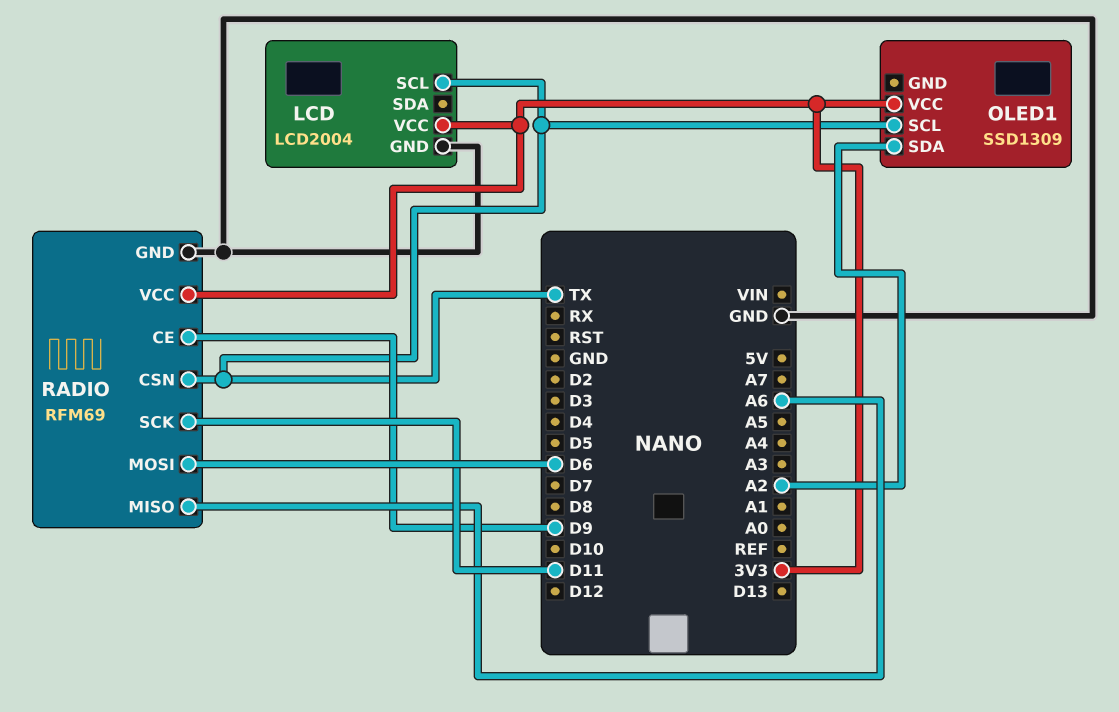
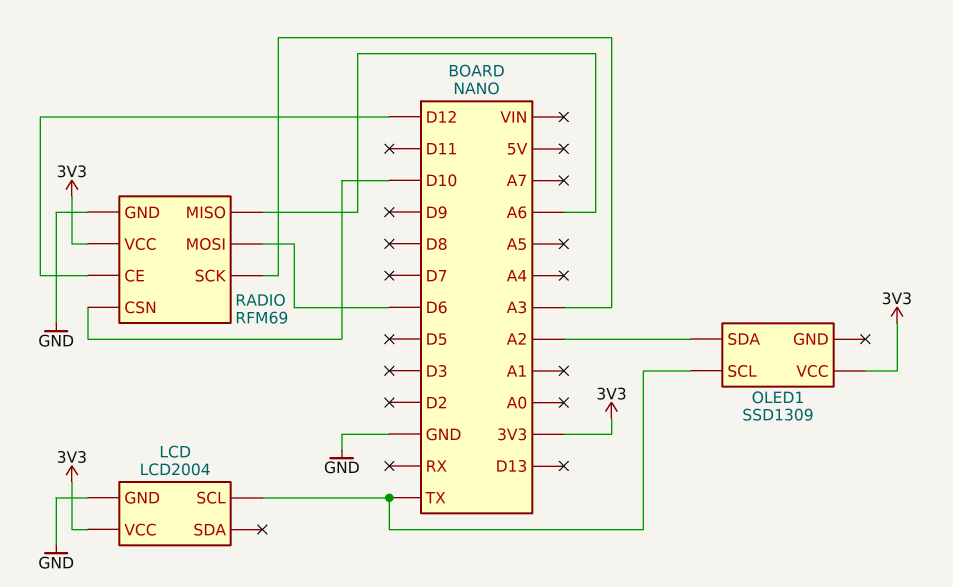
RADIO pin CE: D9 -> D12
RADIO pin CSN: TX -> D10
RADIO pin SCK: D11 -> A3

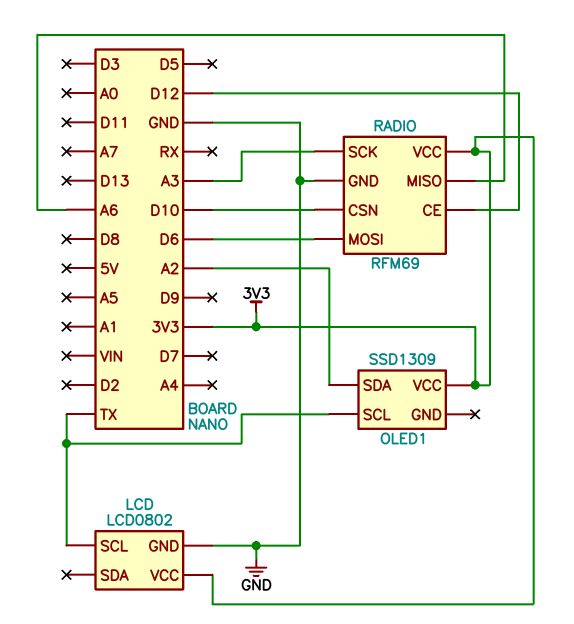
LCD: LCD2004 -> LCD0802

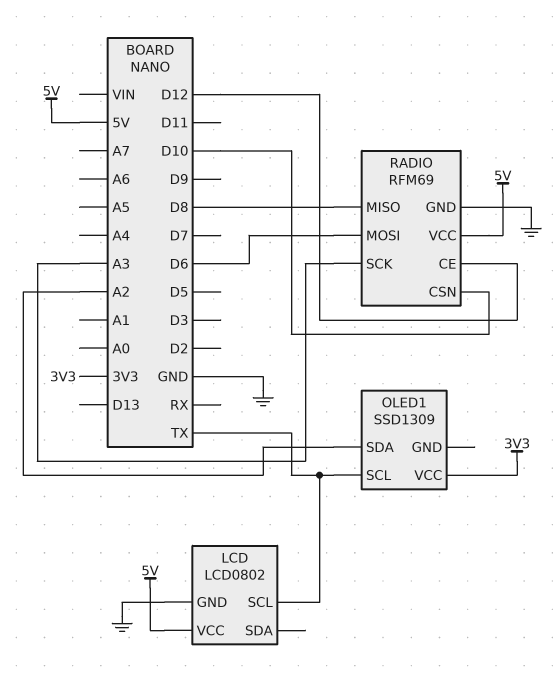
LCD pin VCC: 3V3 -> 5V
RADIO pin MISO: A6 -> D8
RADIO pin VCC: 3V3 -> 5V

